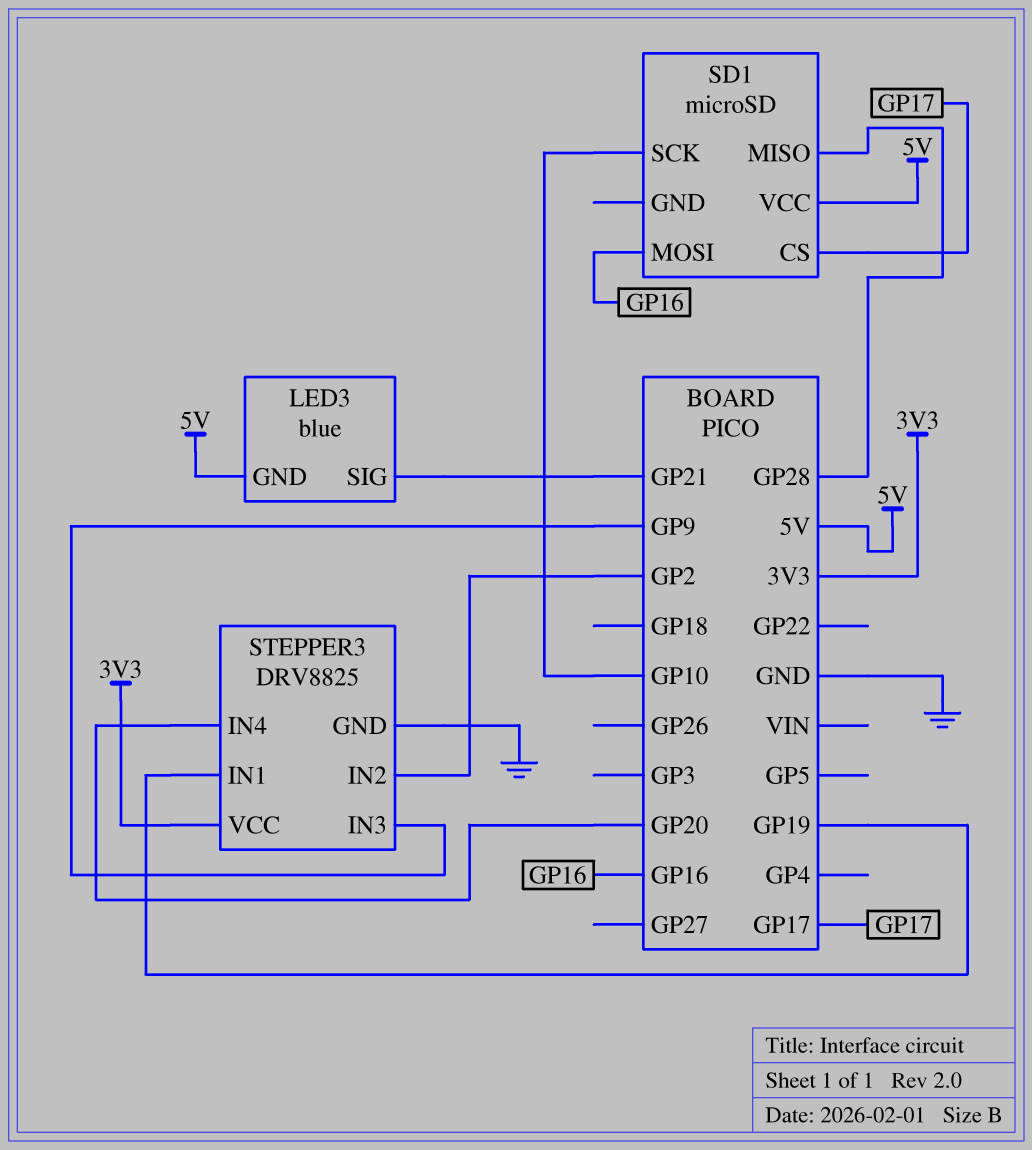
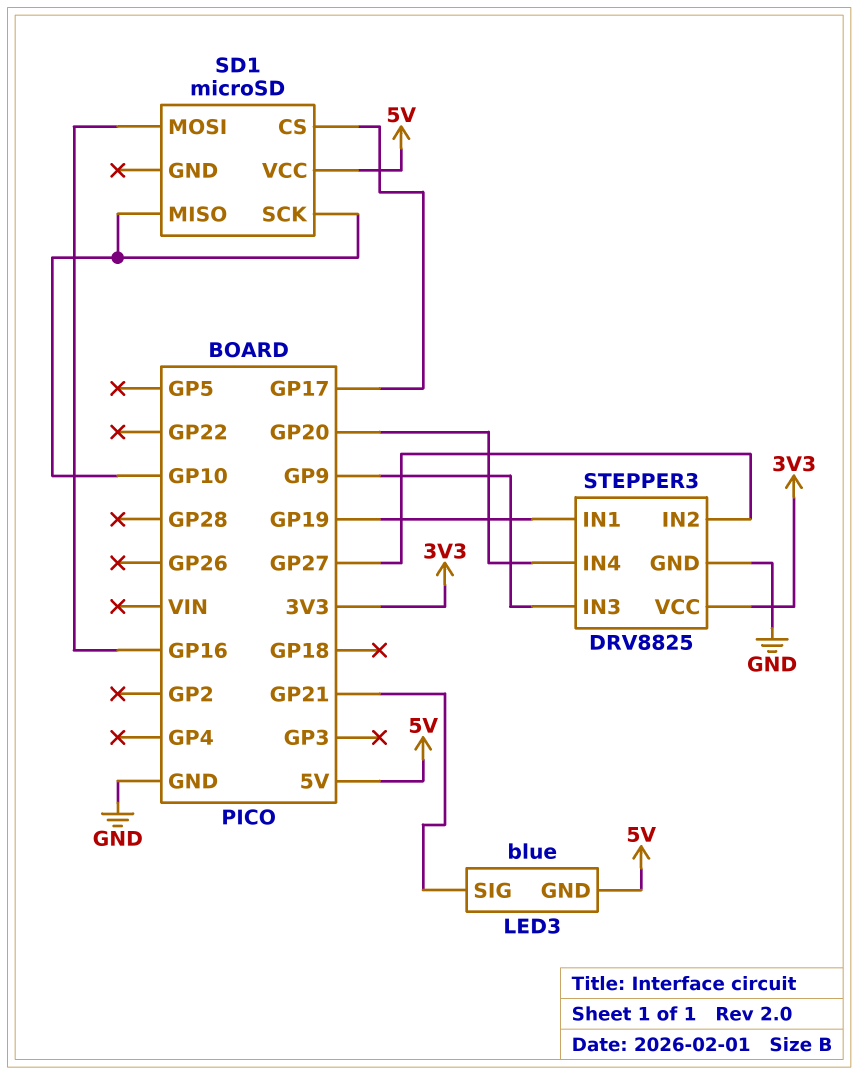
SD1 pin MISO: GP28 -> GP10
STEPPER3 pin IN2: GP2 -> GP27

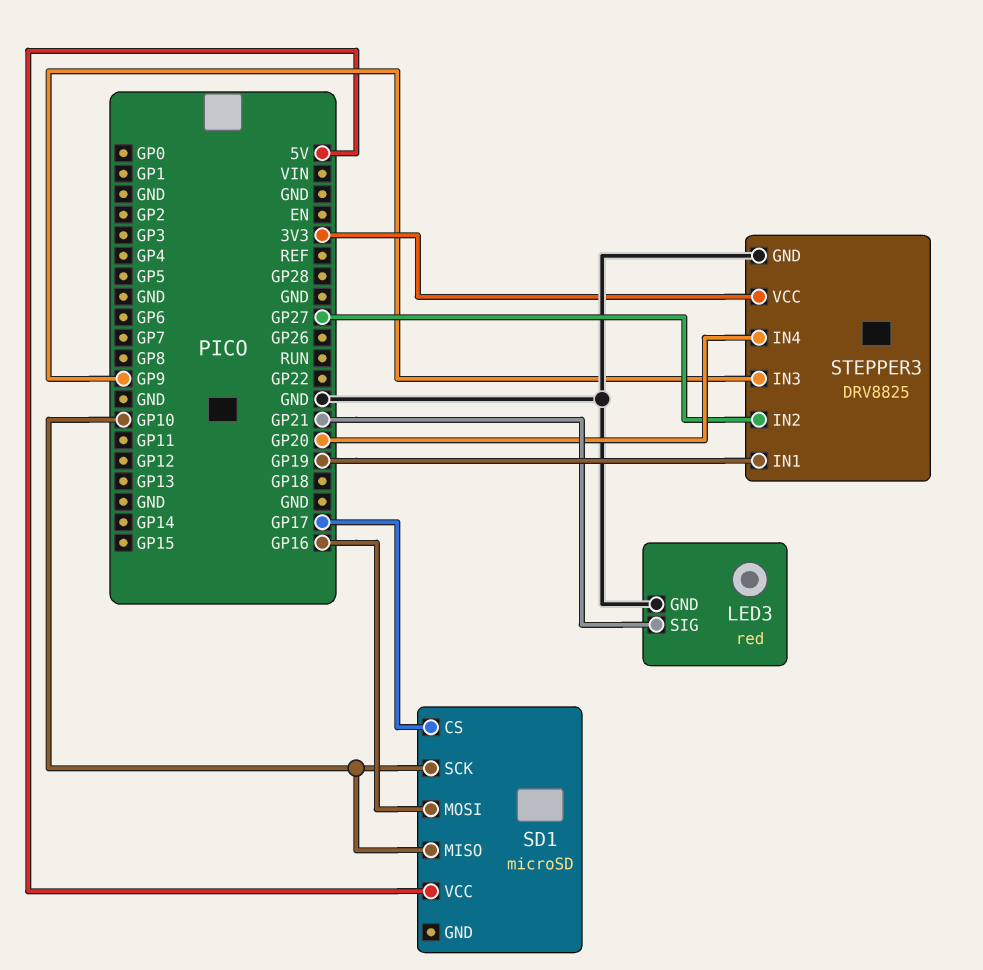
LED3: blue -> red
LED3 pin GND: 5V -> GND

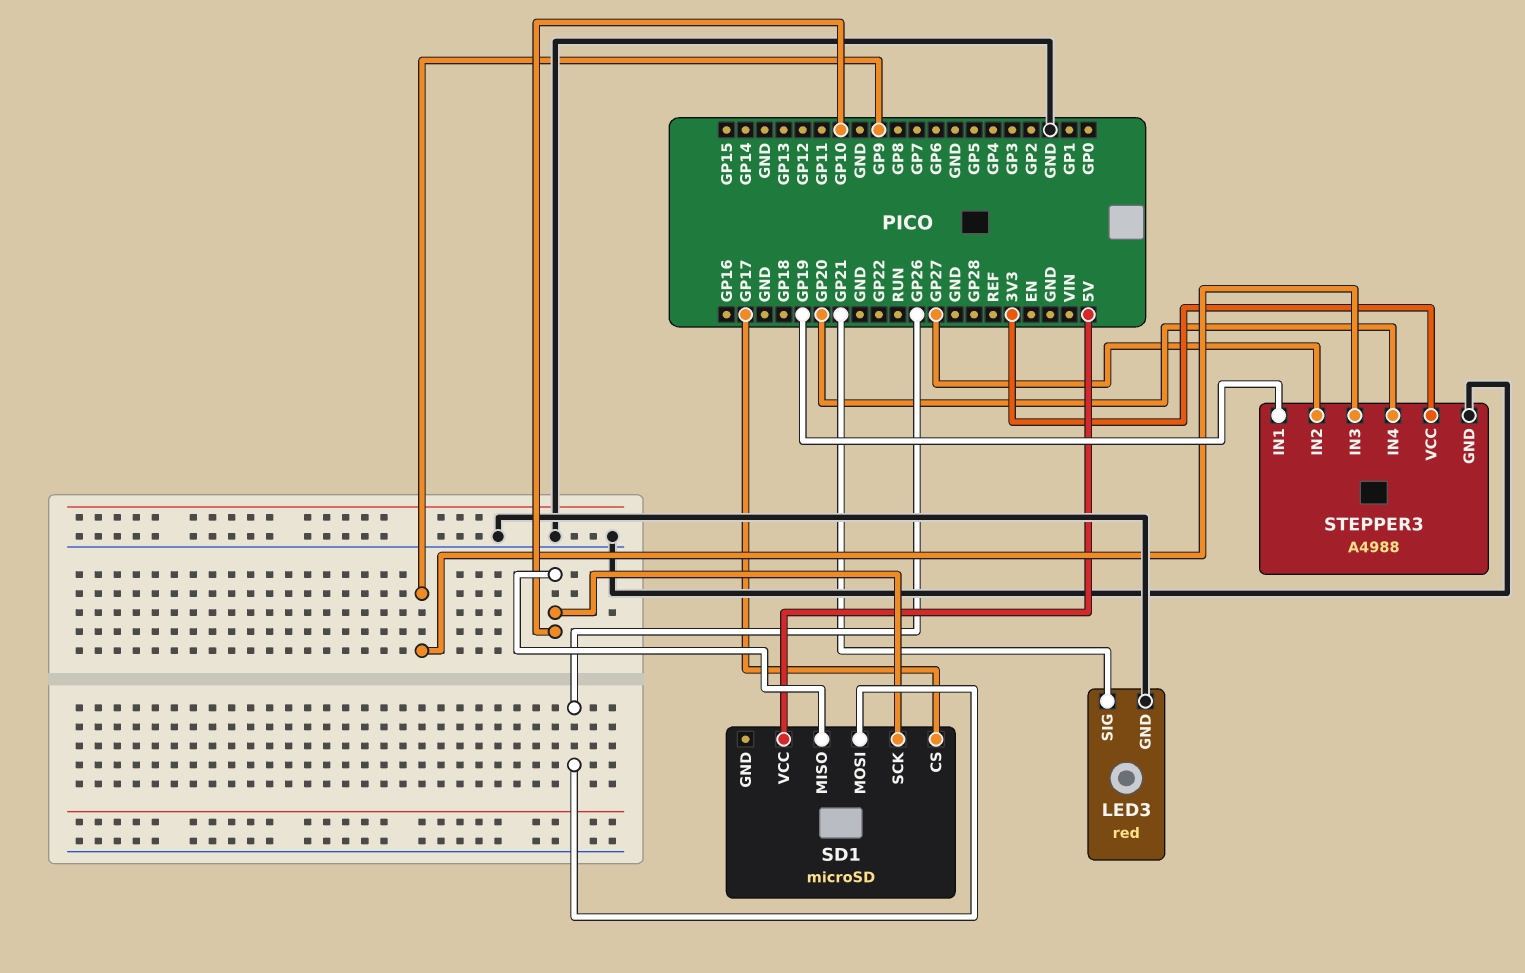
SD1 pin MOSI: GP16 -> GP26
STEPPER3: DRV8825 -> A4988

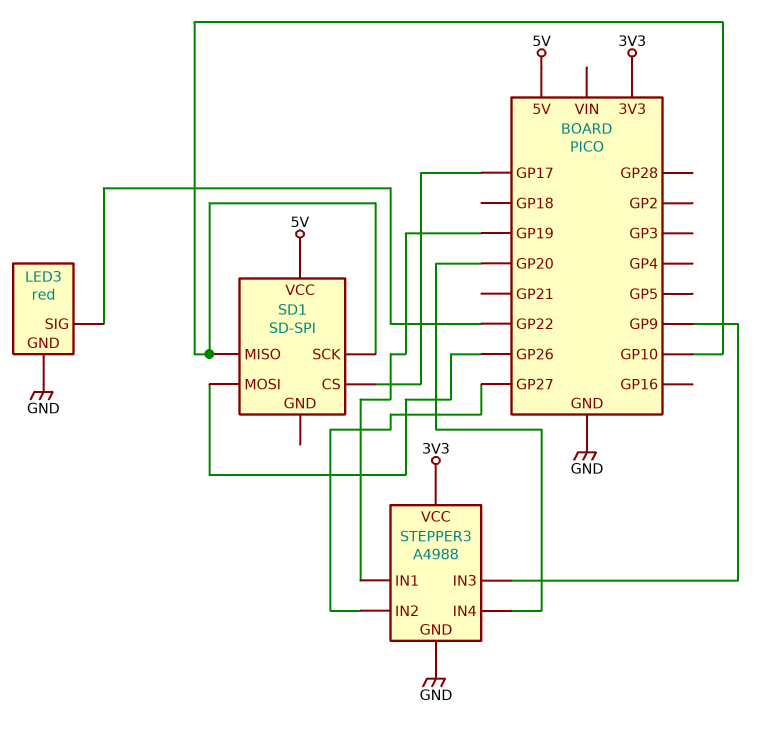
LED3 pin SIG: GP21 -> GP22
SD1: microSD -> SD-SPI

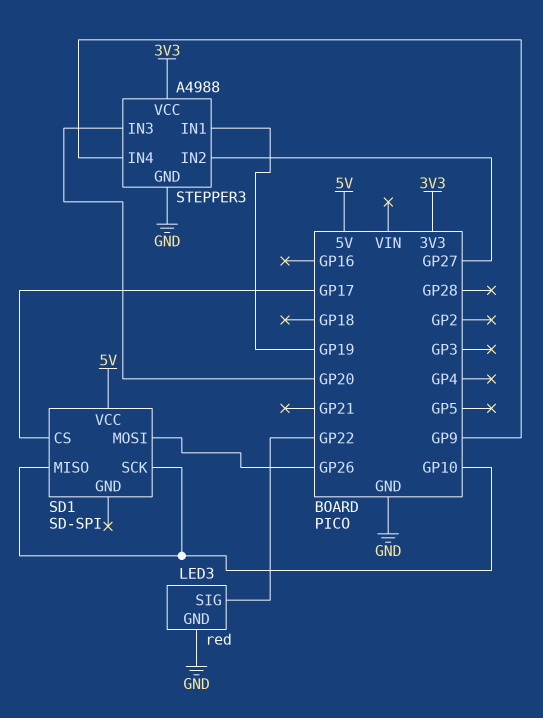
STEPPER3 pin IN3: GP9 -> GP20
STEPPER3 pin IN4: GP20 -> GP9

